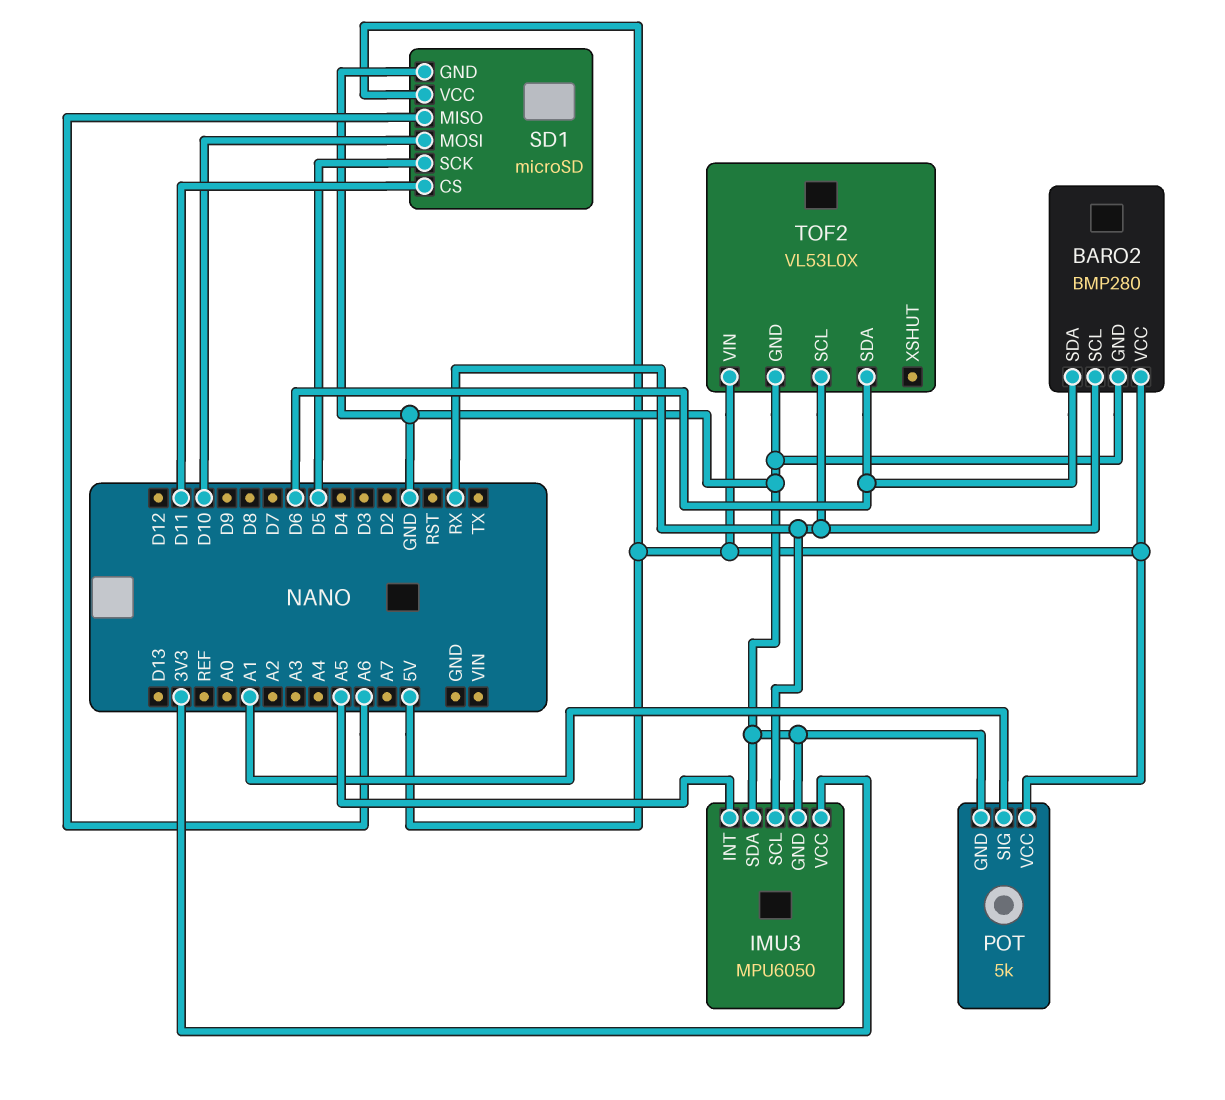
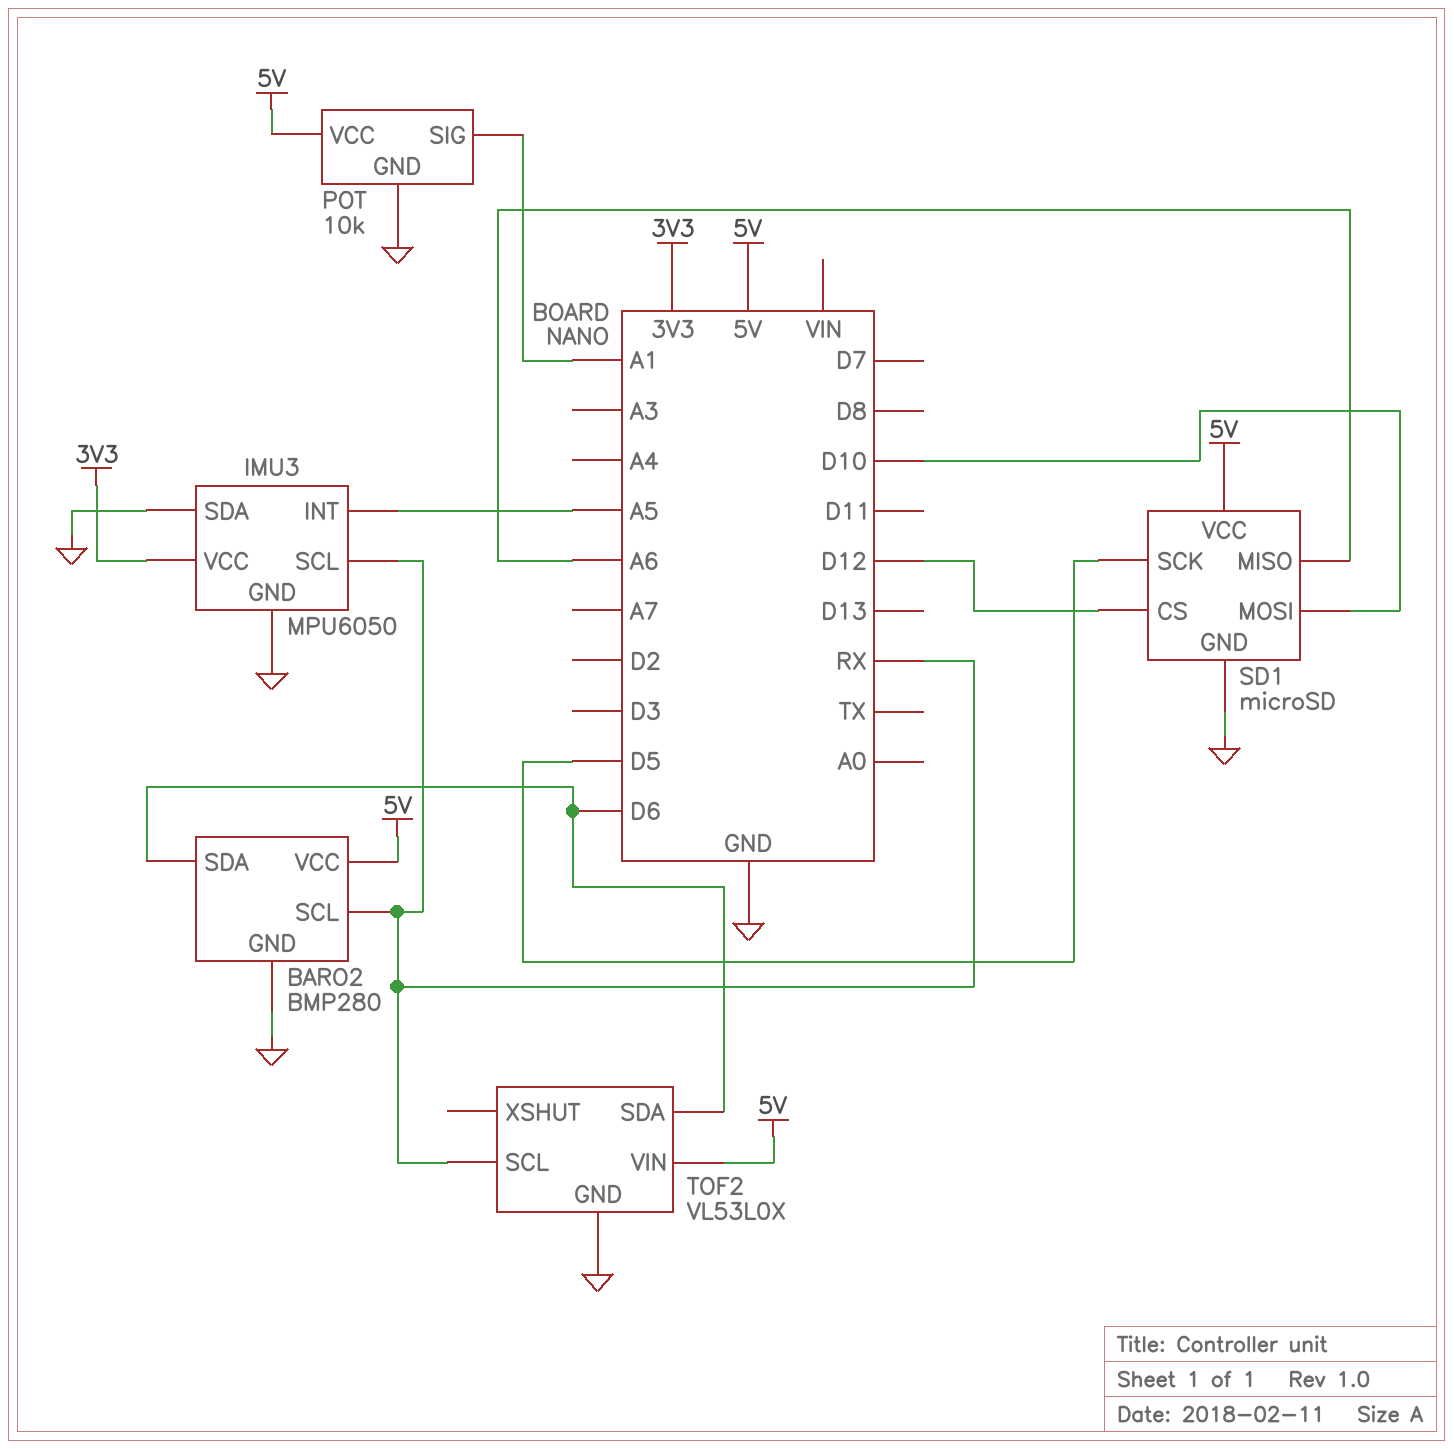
POT: 5k -> 10k
SD1 pin CS: D11 -> D12

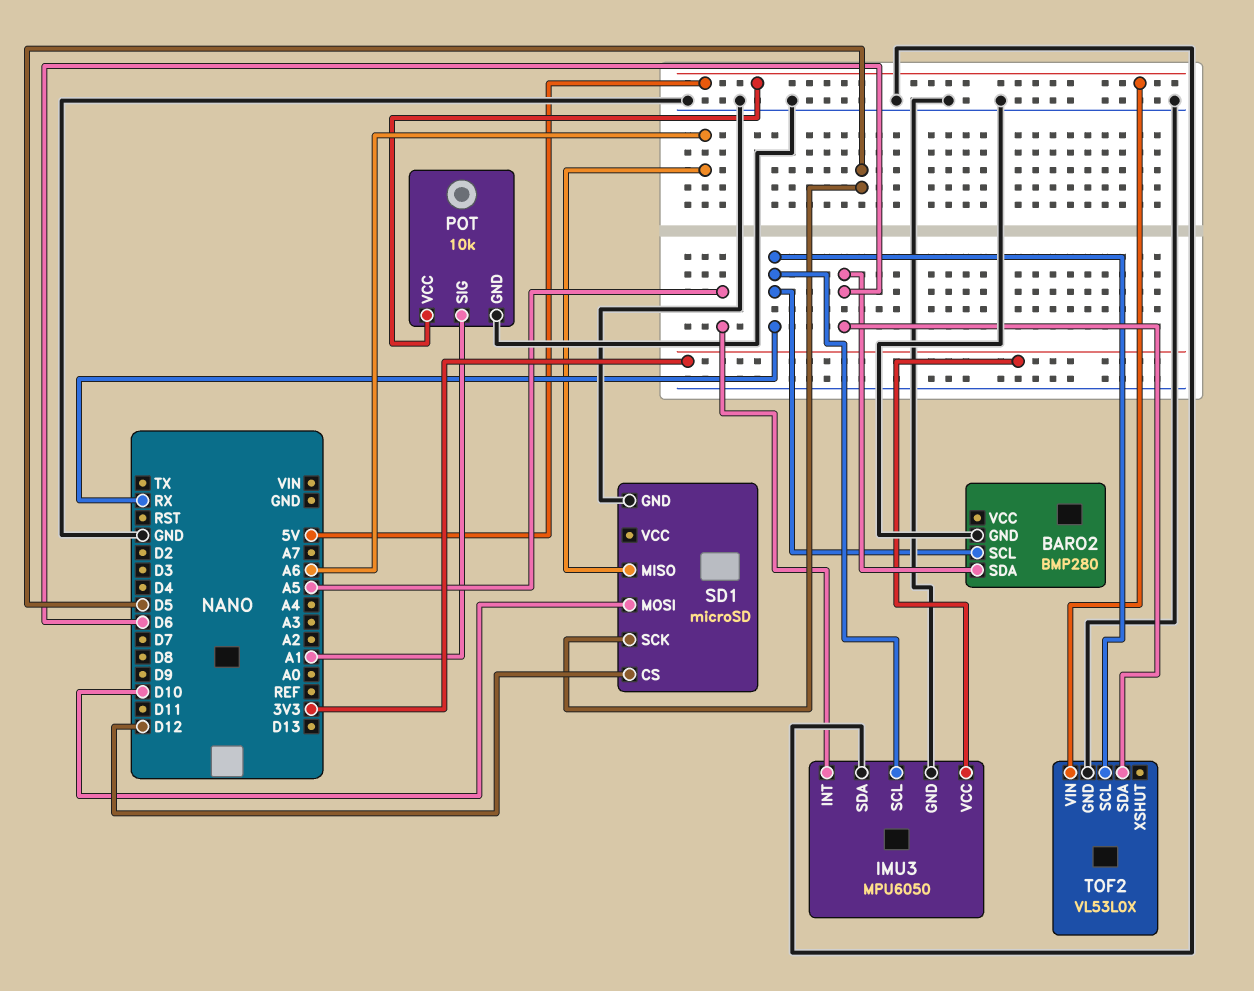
BARO2 pin VCC: 5V -> none
SD1 pin VCC: 5V -> none

